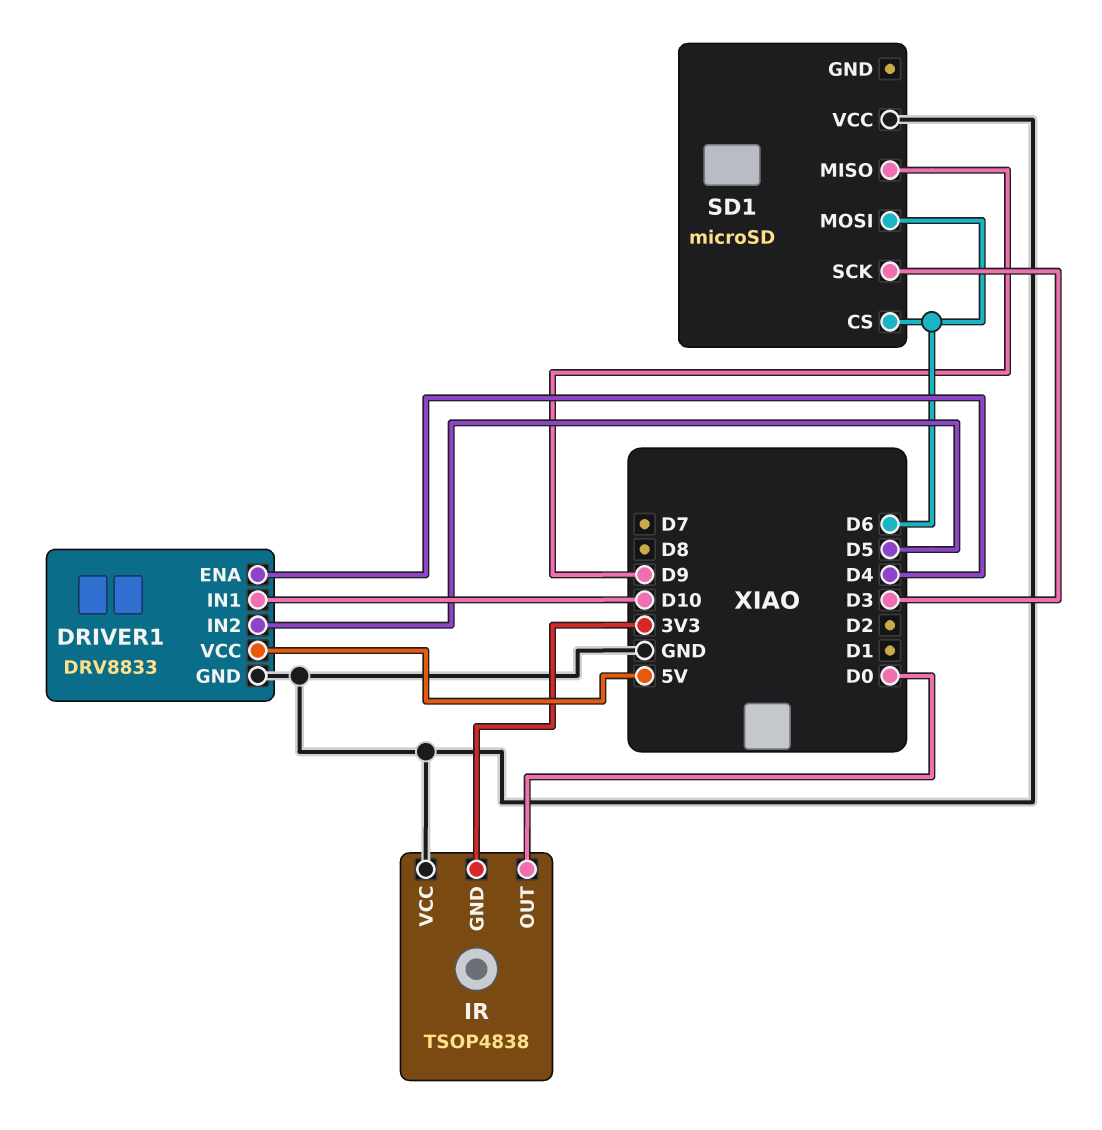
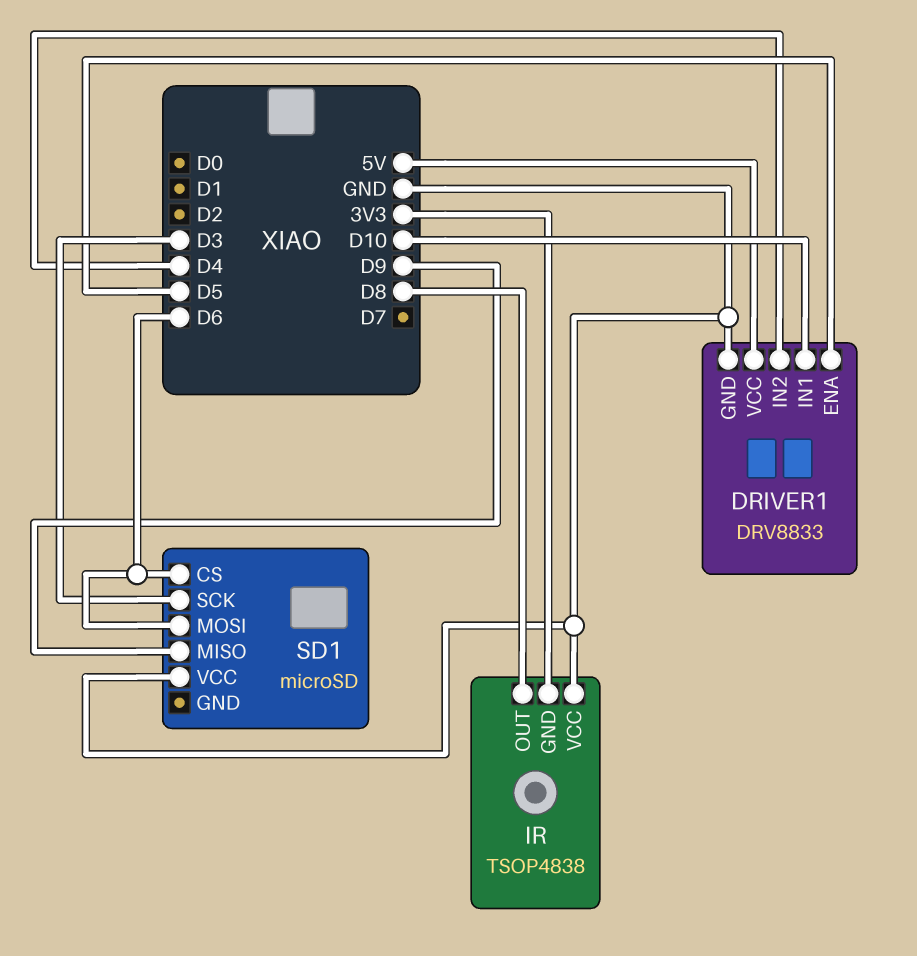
DRIVER1 pin ENA: D4 -> D5
DRIVER1 pin IN2: D5 -> D4
IR pin OUT: D0 -> D8

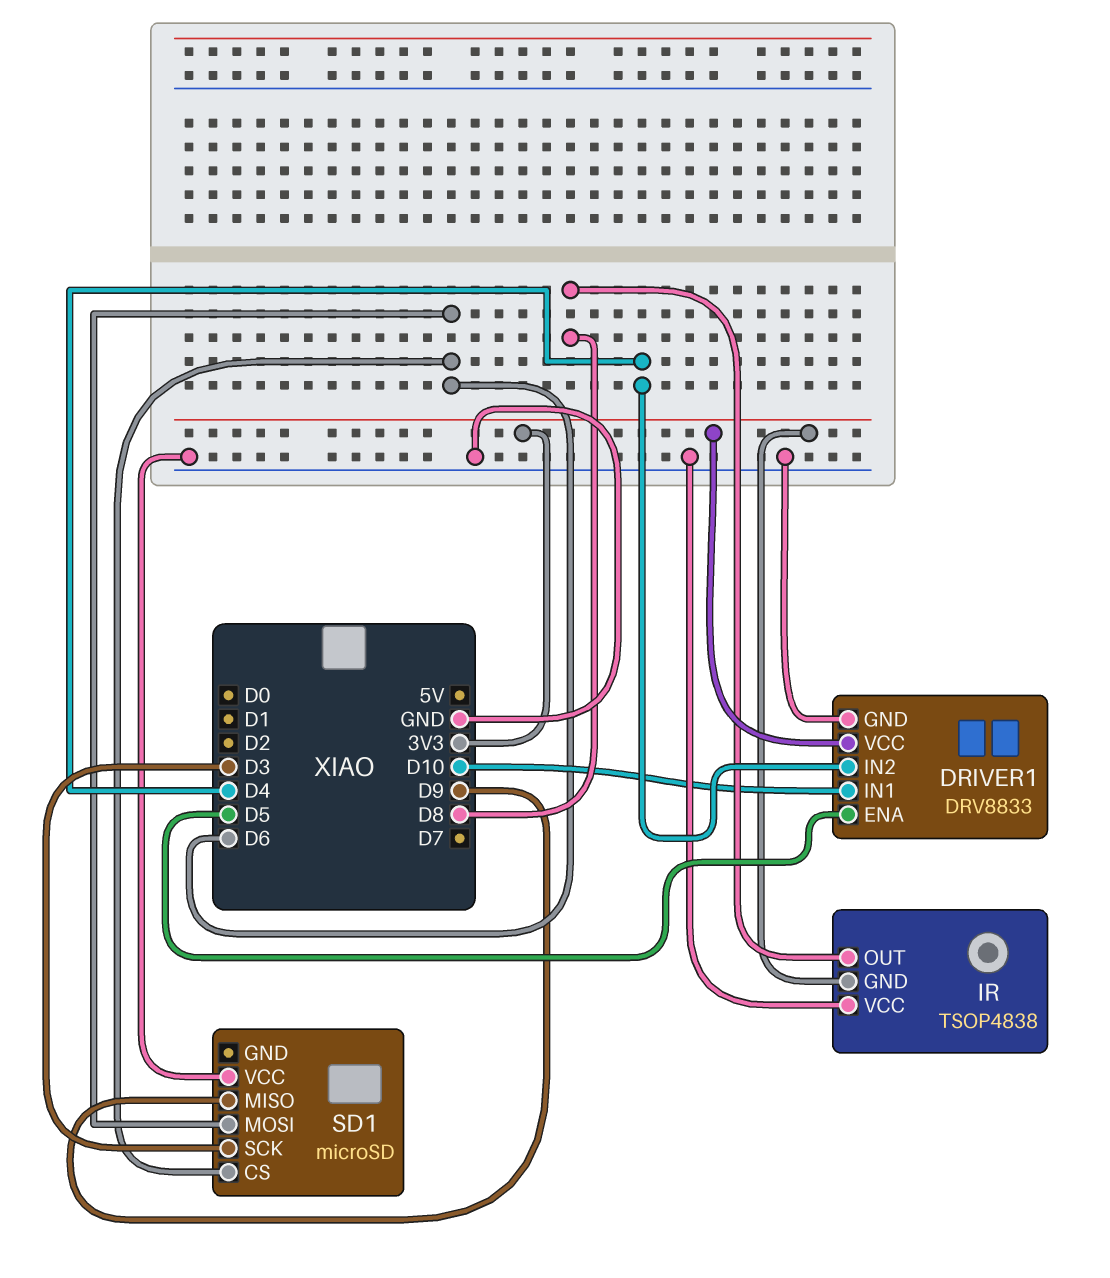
DRIVER1 pin VCC: 5V -> 3V3

